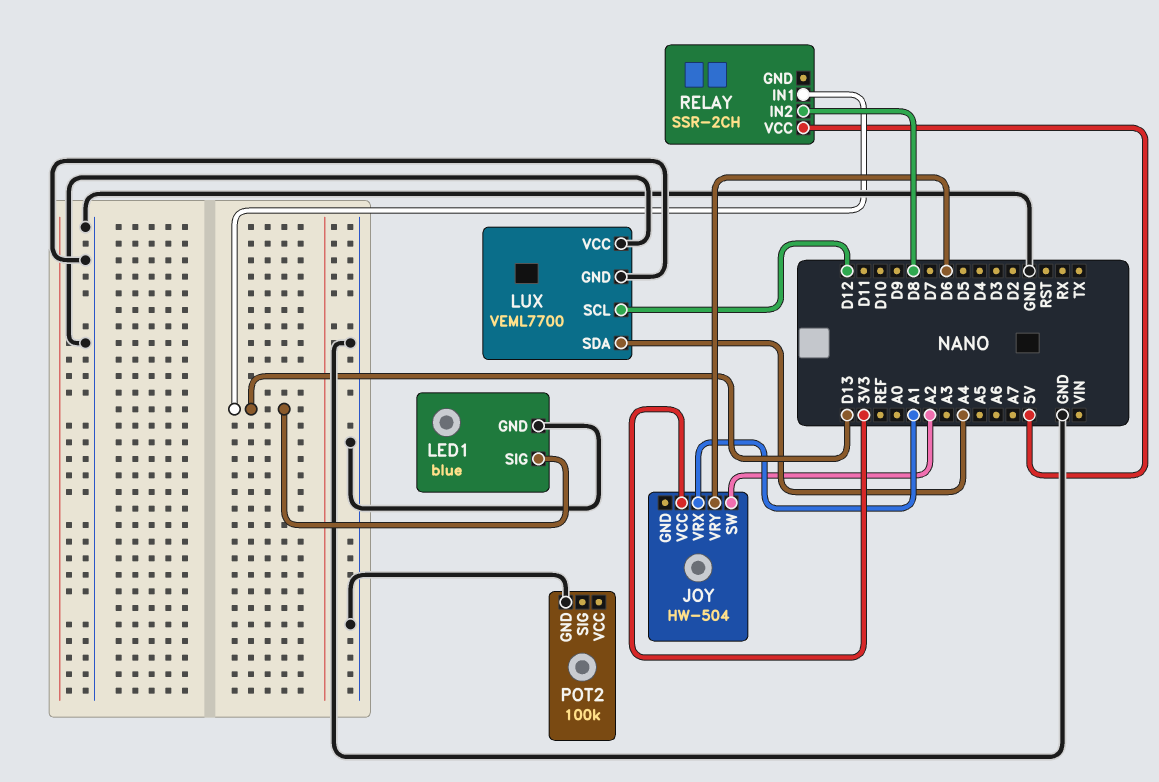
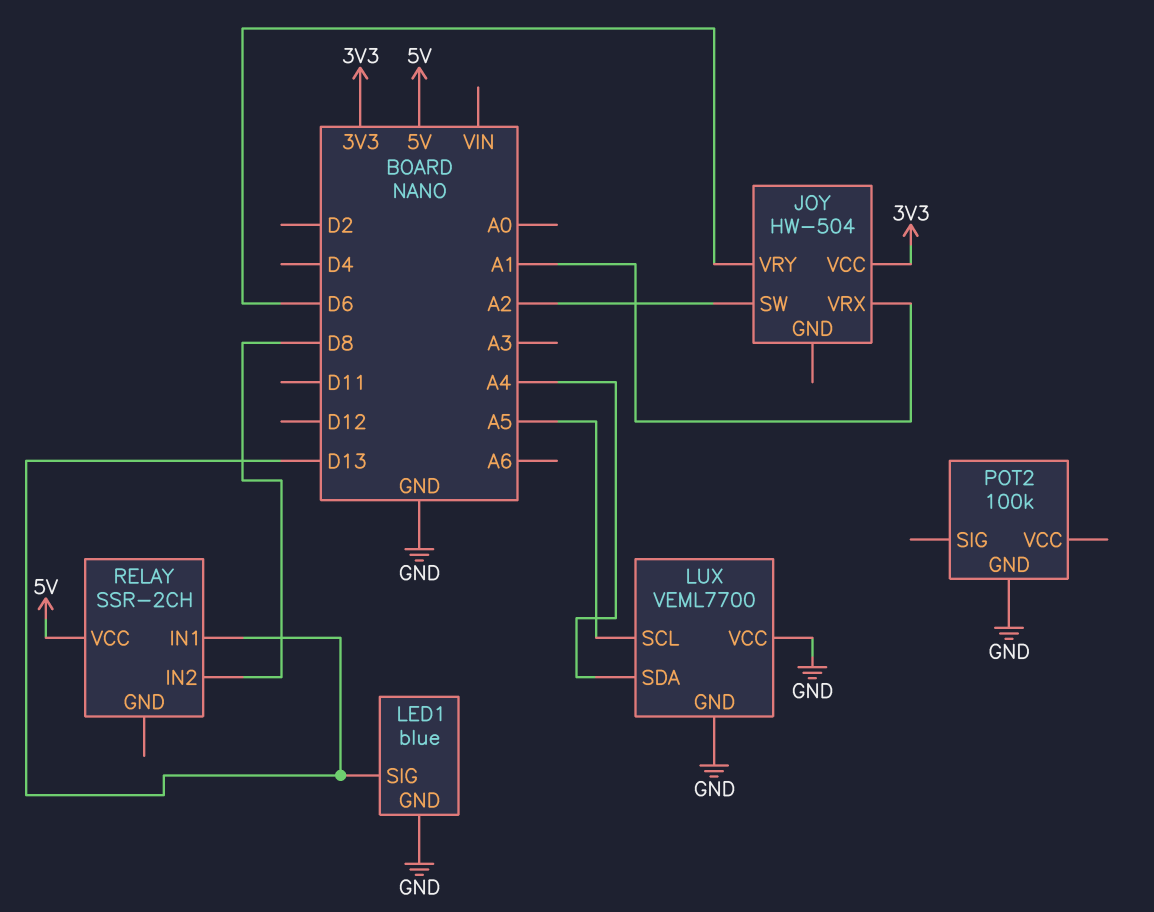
LUX pin SCL: D12 -> A5

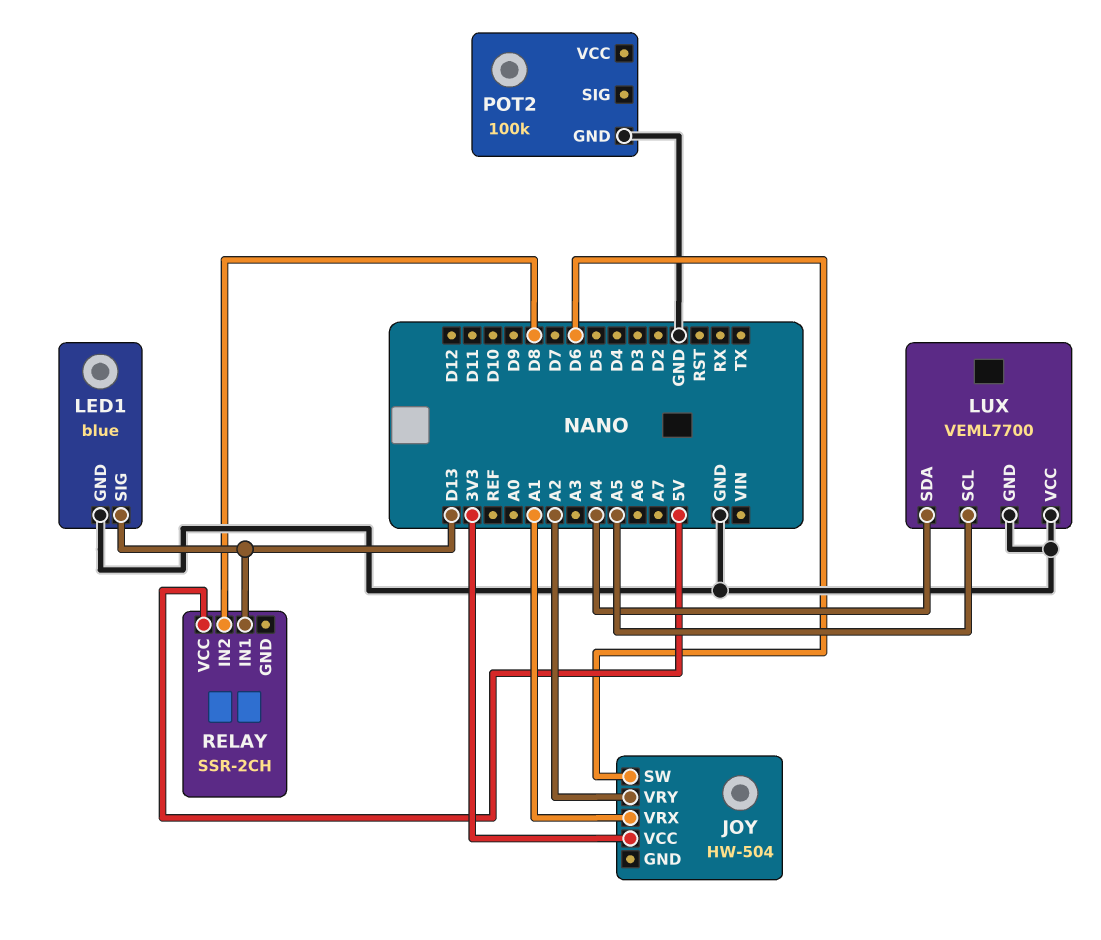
JOY pin SW: A2 -> D6
JOY pin VRY: D6 -> A2

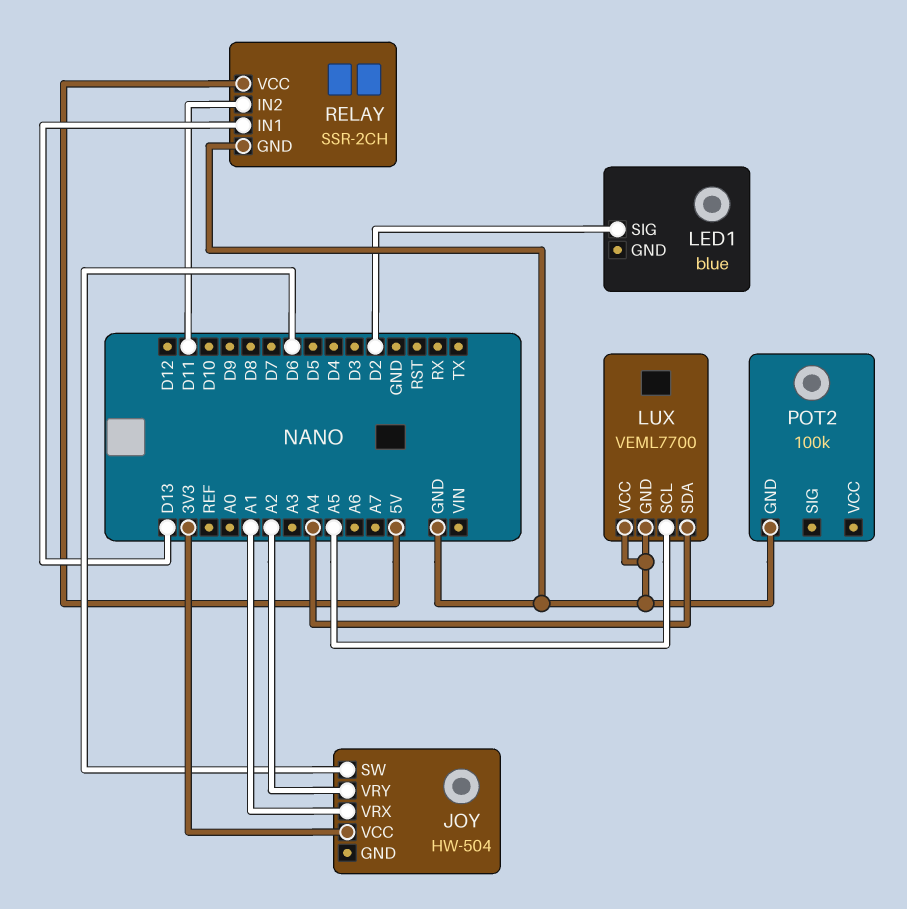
LED1 pin GND: GND -> none
LED1 pin SIG: D13 -> D2
RELAY pin GND: none -> GND
RELAY pin IN2: D8 -> D11

